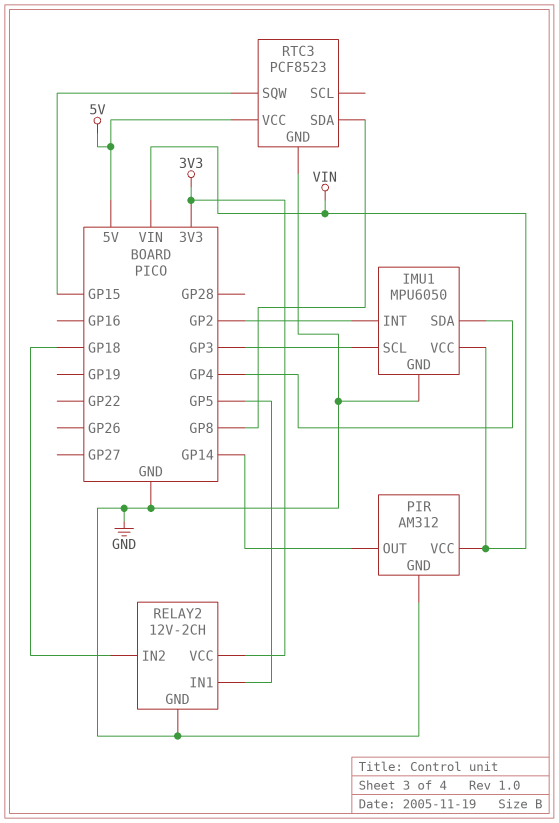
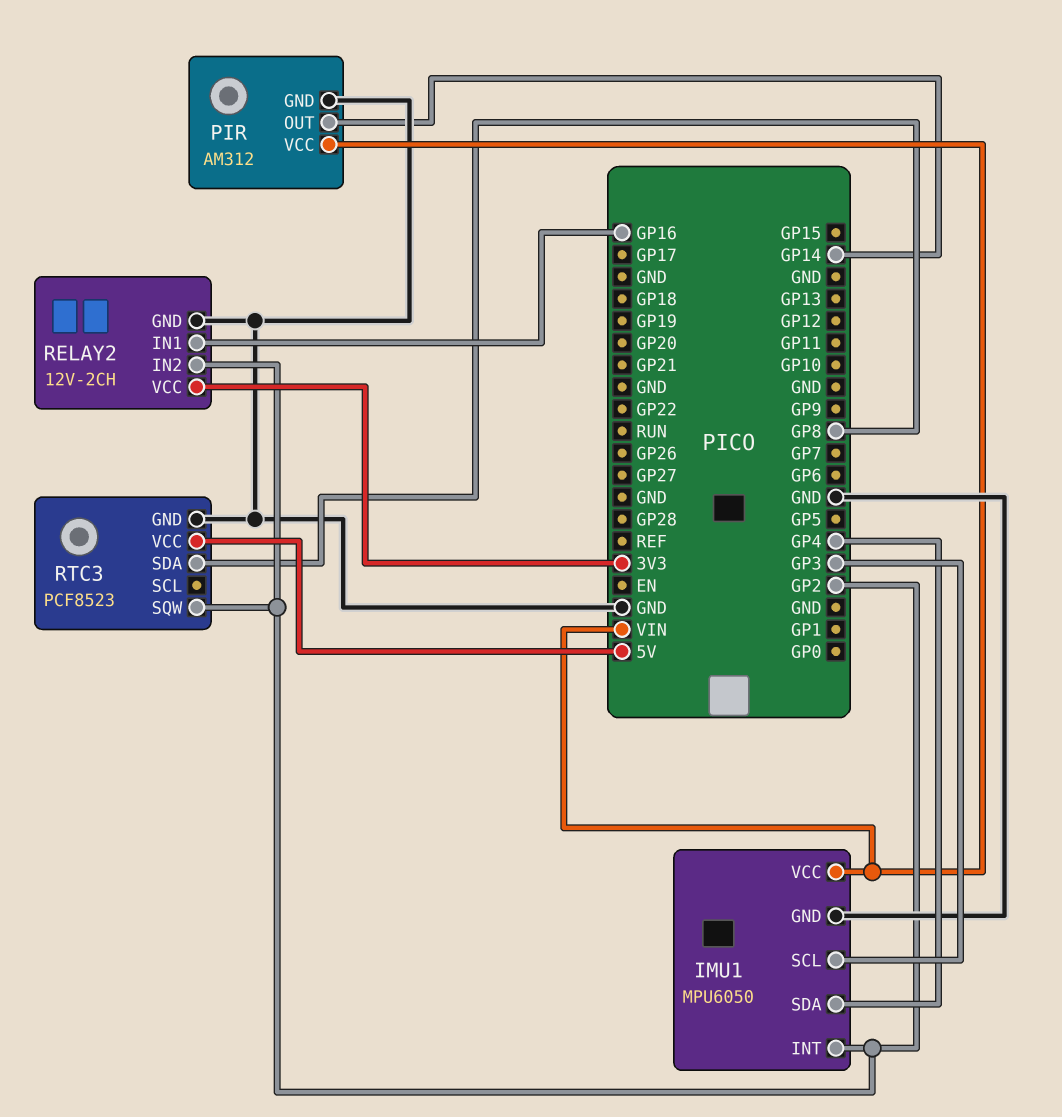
RELAY2 pin IN1: GP5 -> GP16
RELAY2 pin IN2: GP18 -> GP2
RTC3 pin SQW: GP15 -> GP2

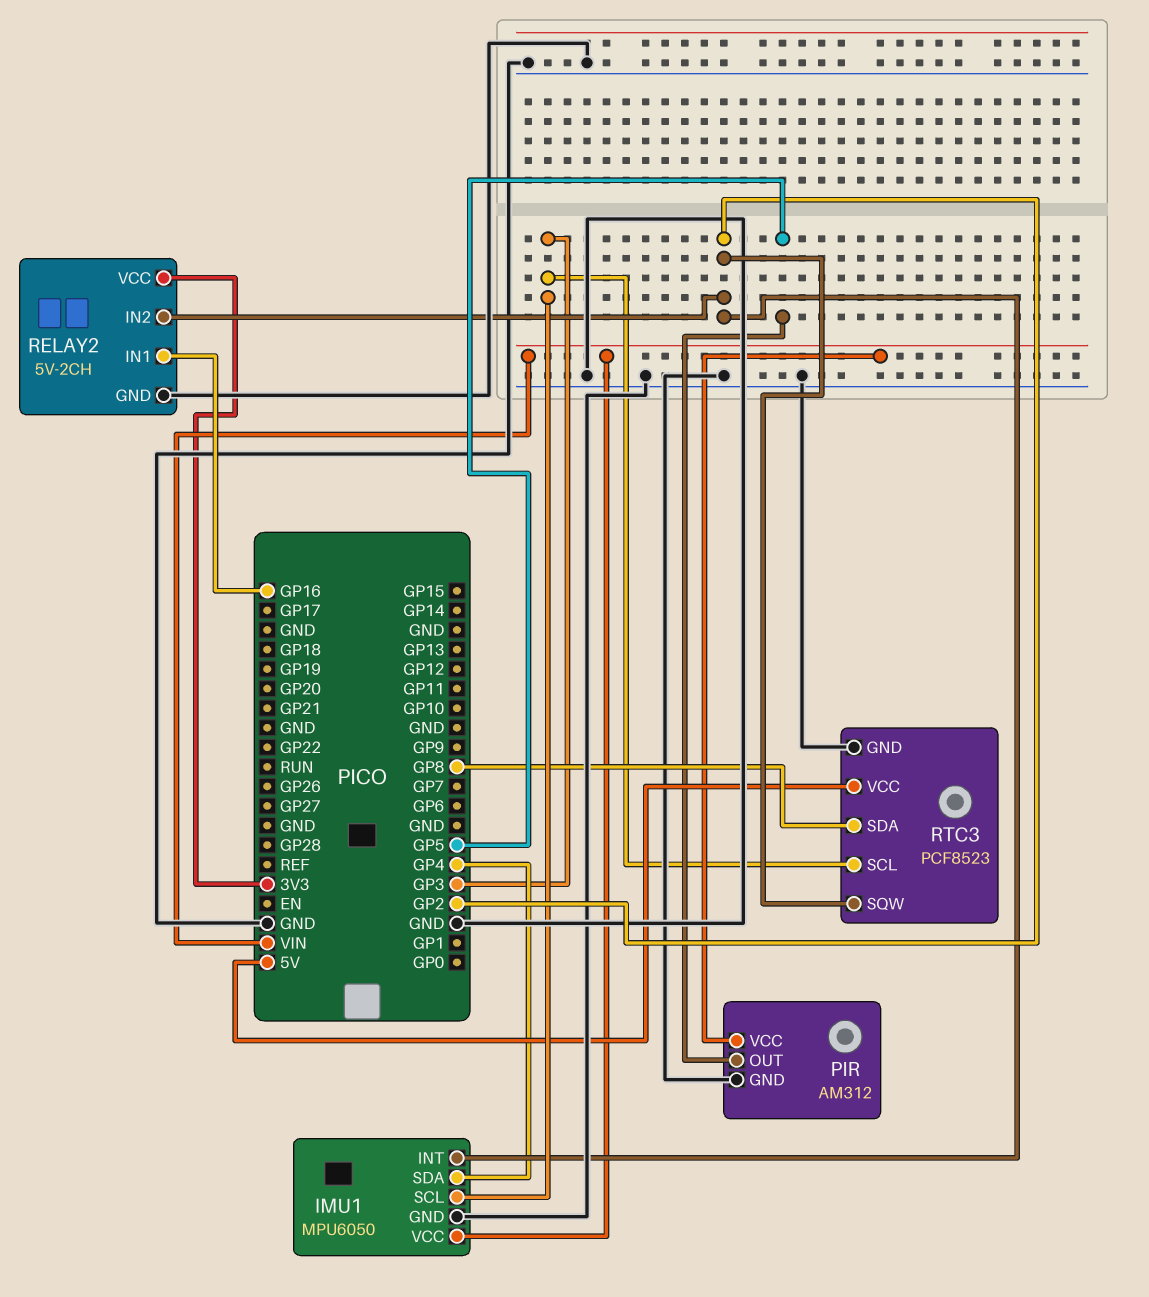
PIR pin OUT: GP14 -> GP5
RELAY2: 12V-2CH -> 5V-2CH
RTC3 pin SCL: none -> GP3

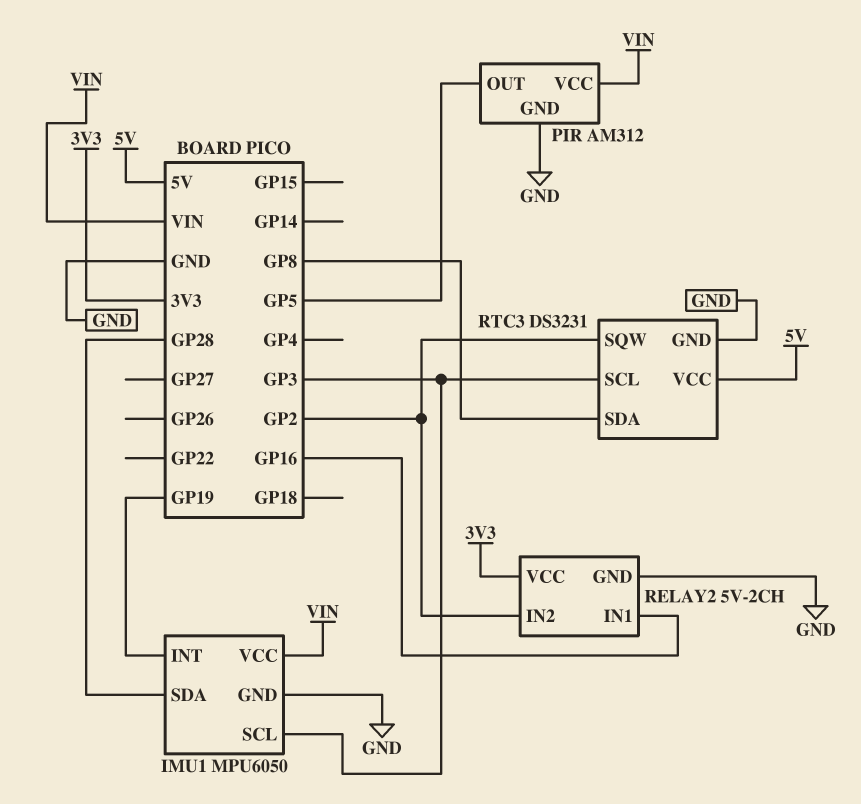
IMU1 pin INT: GP2 -> GP19
IMU1 pin SDA: GP4 -> GP28
RTC3: PCF8523 -> DS3231

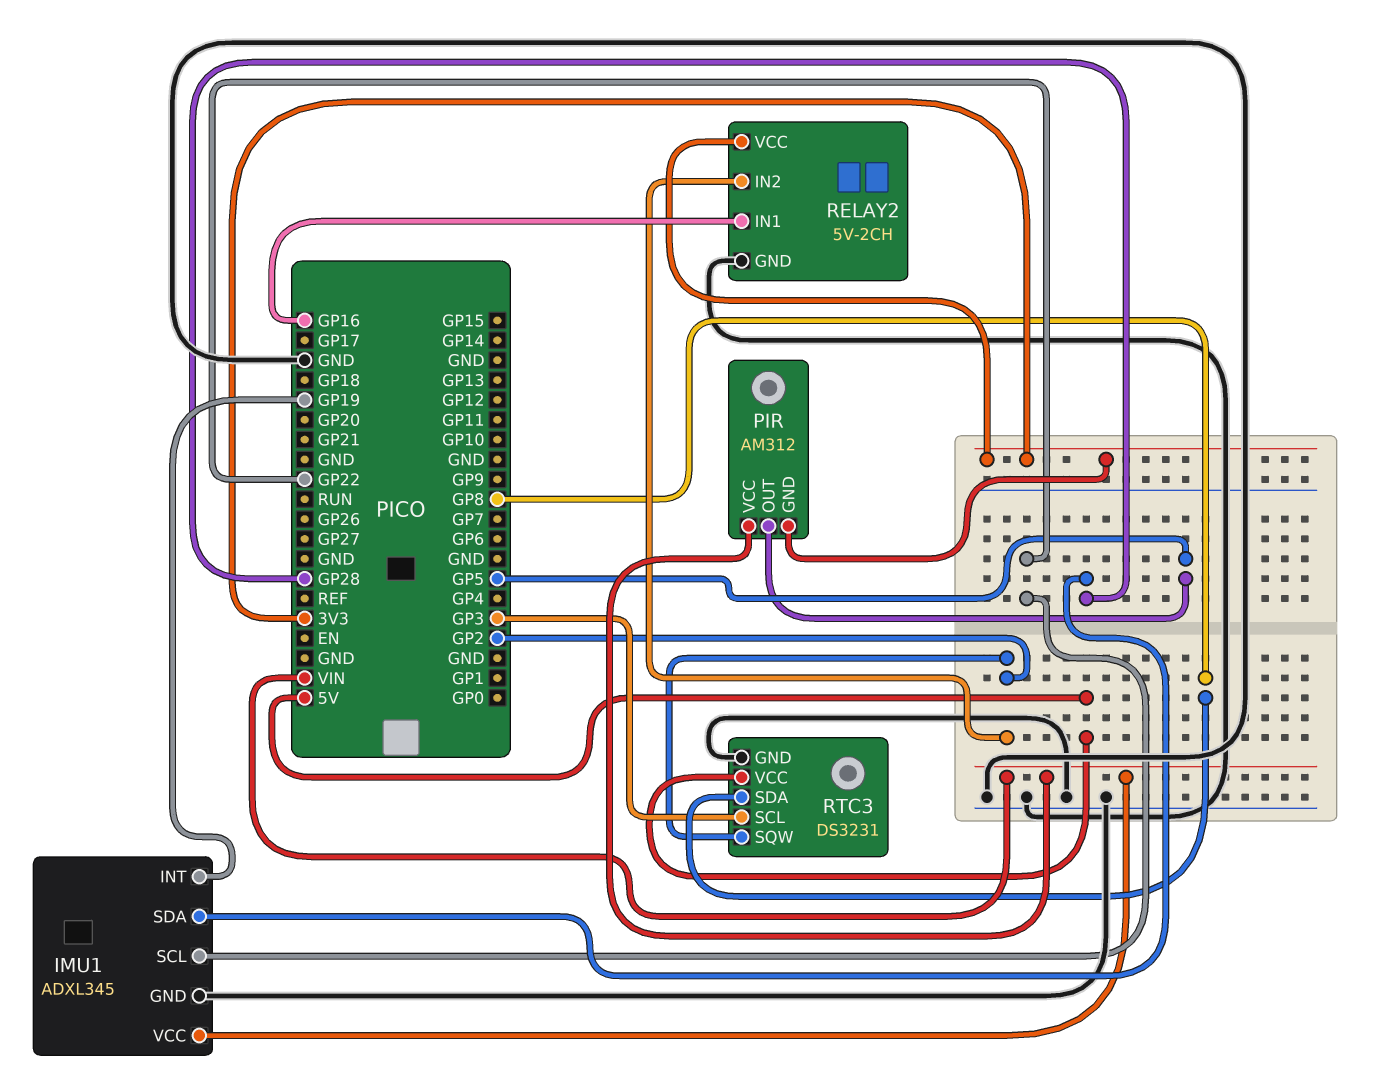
IMU1: MPU6050 -> ADXL345
IMU1 pin SCL: GP3 -> GP22
PIR pin GND: GND -> 3V3

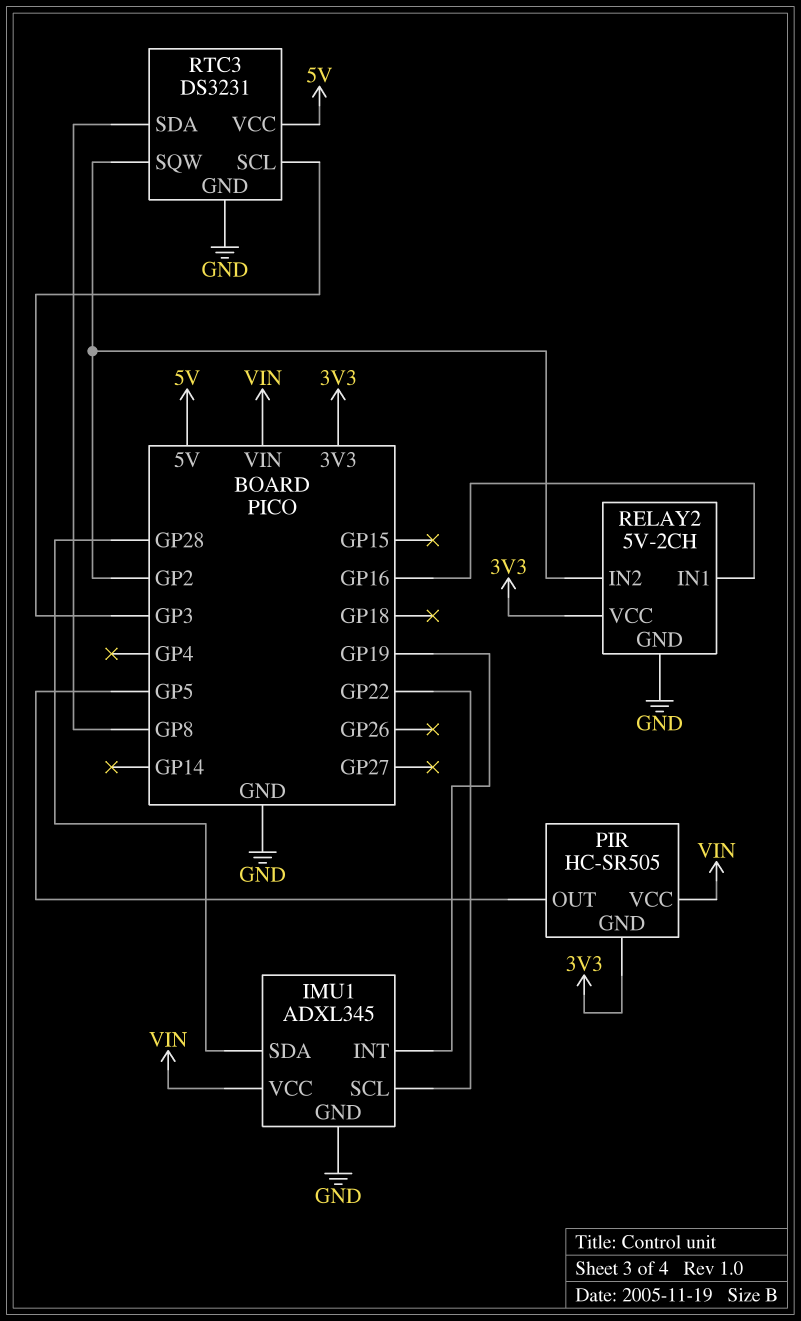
PIR: AM312 -> HC-SR505

